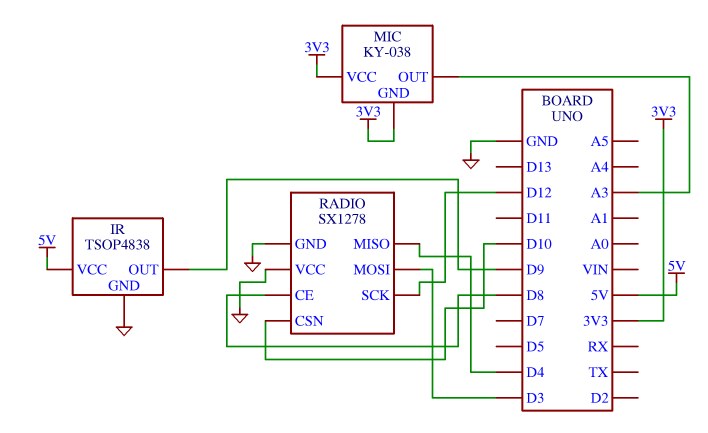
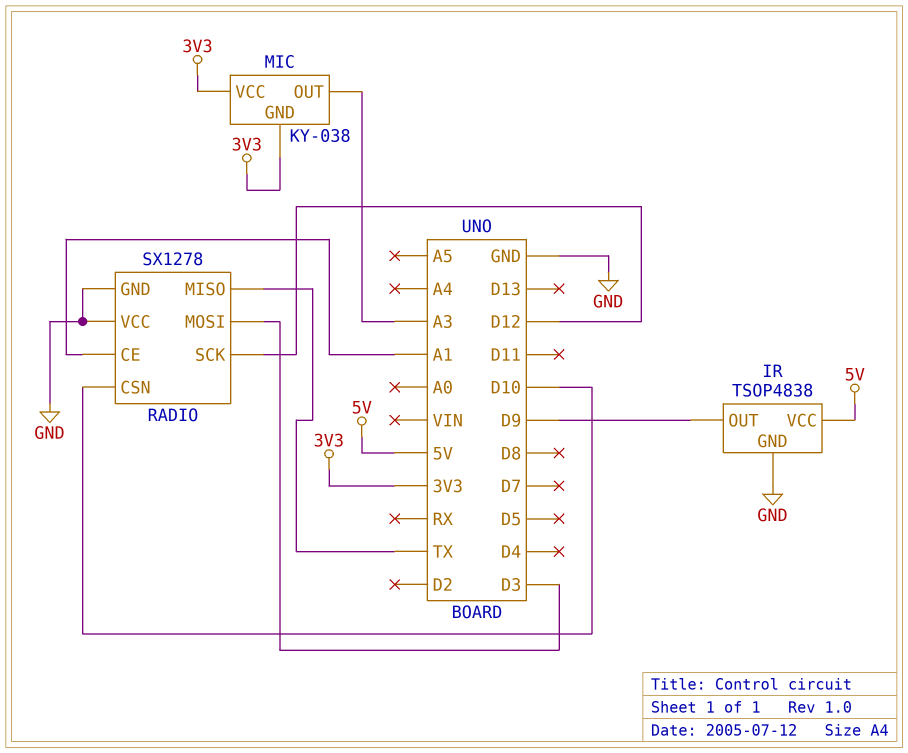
RADIO pin CE: D8 -> A1
RADIO pin MISO: D4 -> TX

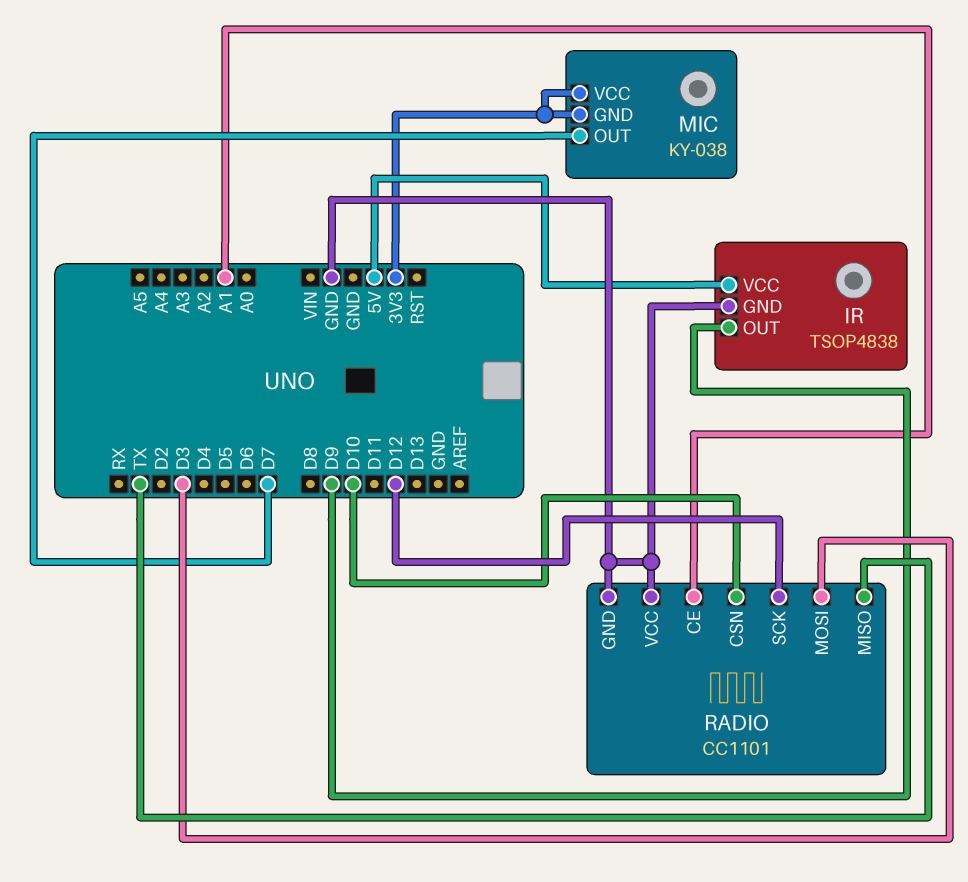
MIC pin OUT: A3 -> D7
RADIO: SX1278 -> CC1101

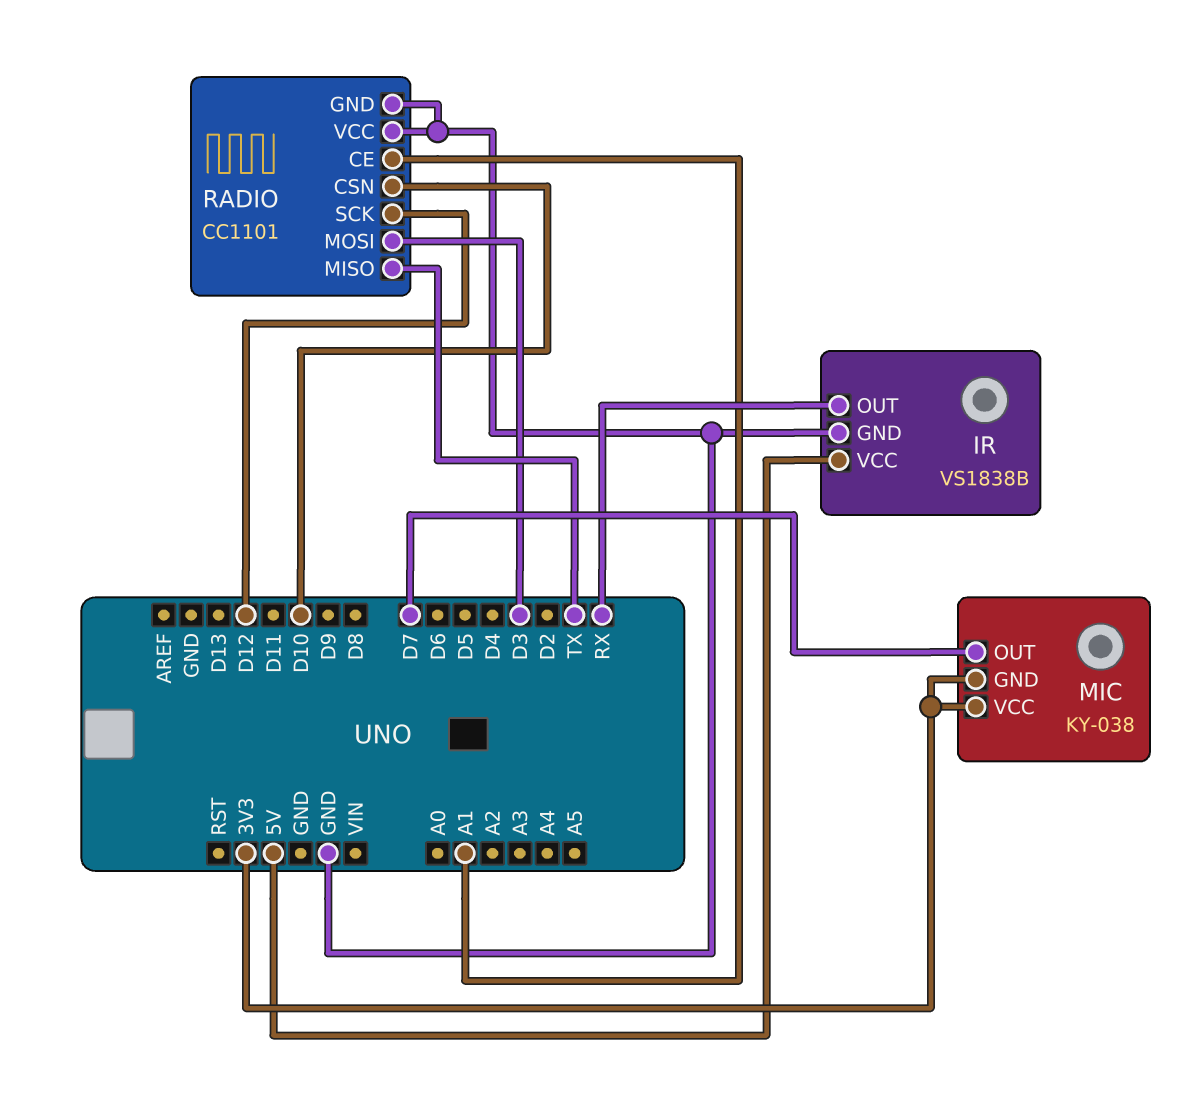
IR: TSOP4838 -> VS1838B
IR pin OUT: D9 -> RX

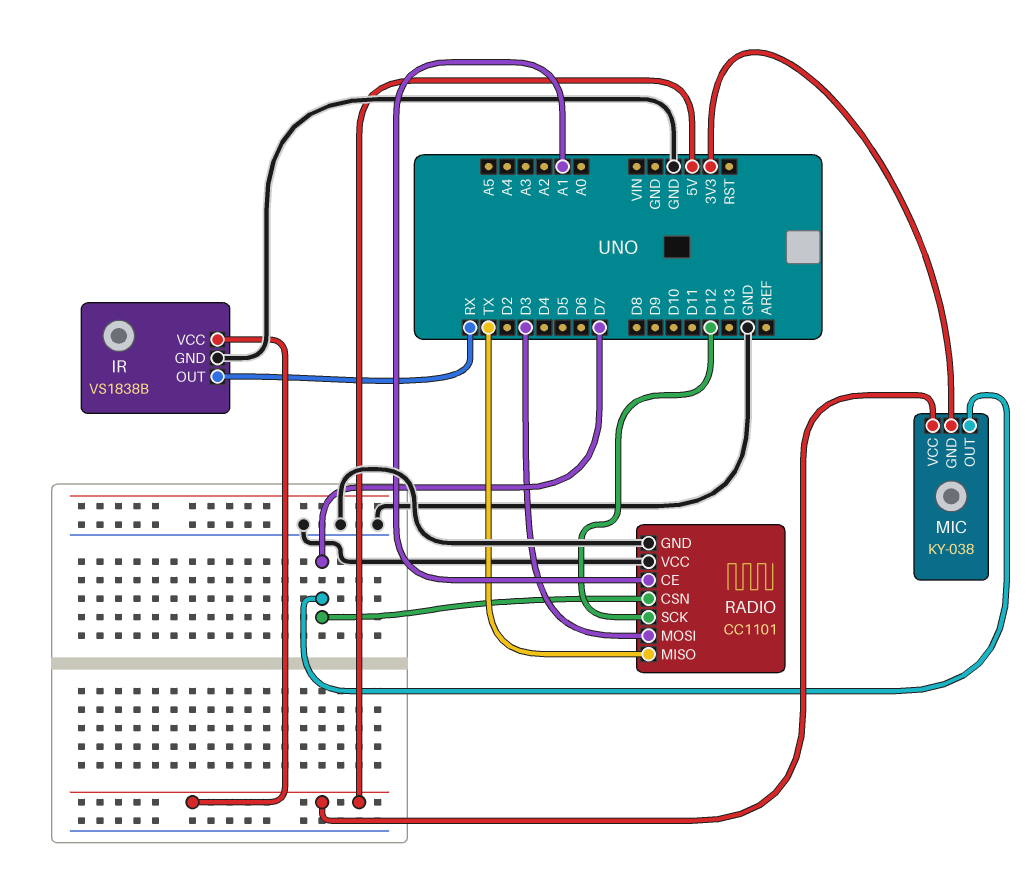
MIC pin VCC: 3V3 -> 5V
RADIO pin CSN: D10 -> D7

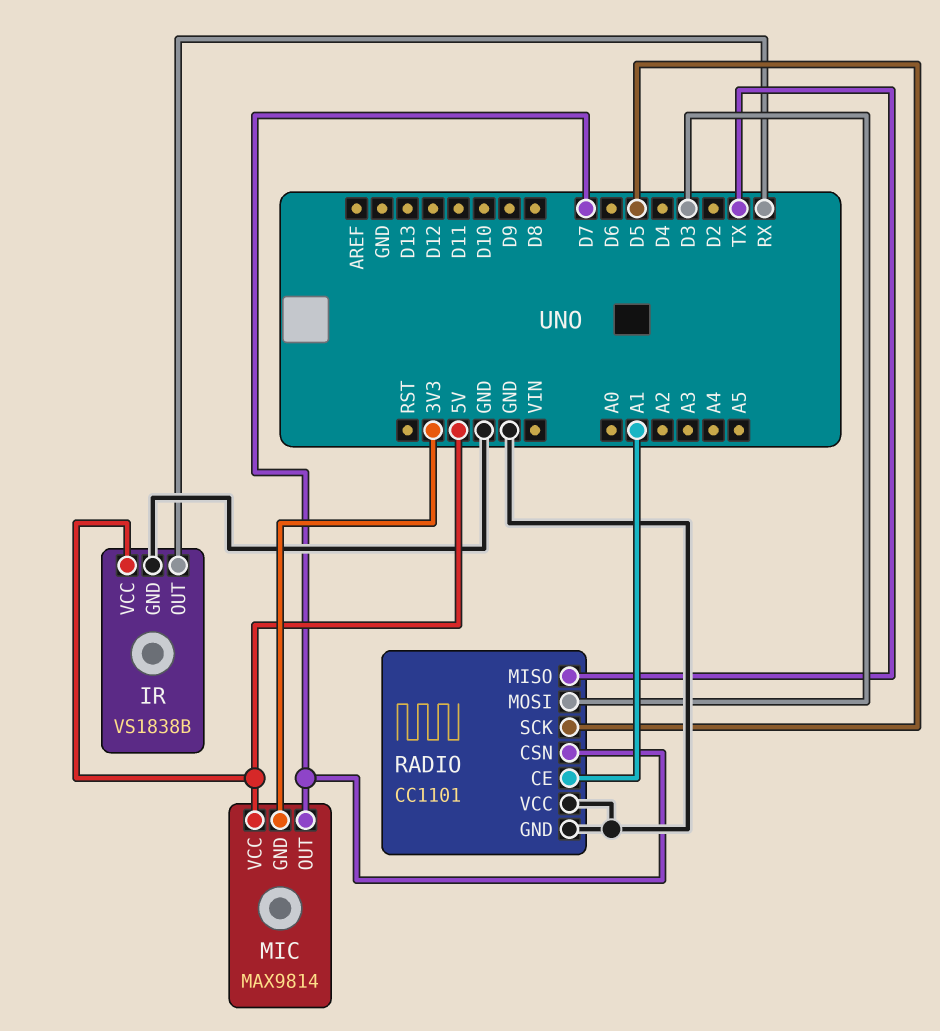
MIC: KY-038 -> MAX9814
RADIO pin SCK: D12 -> D5

